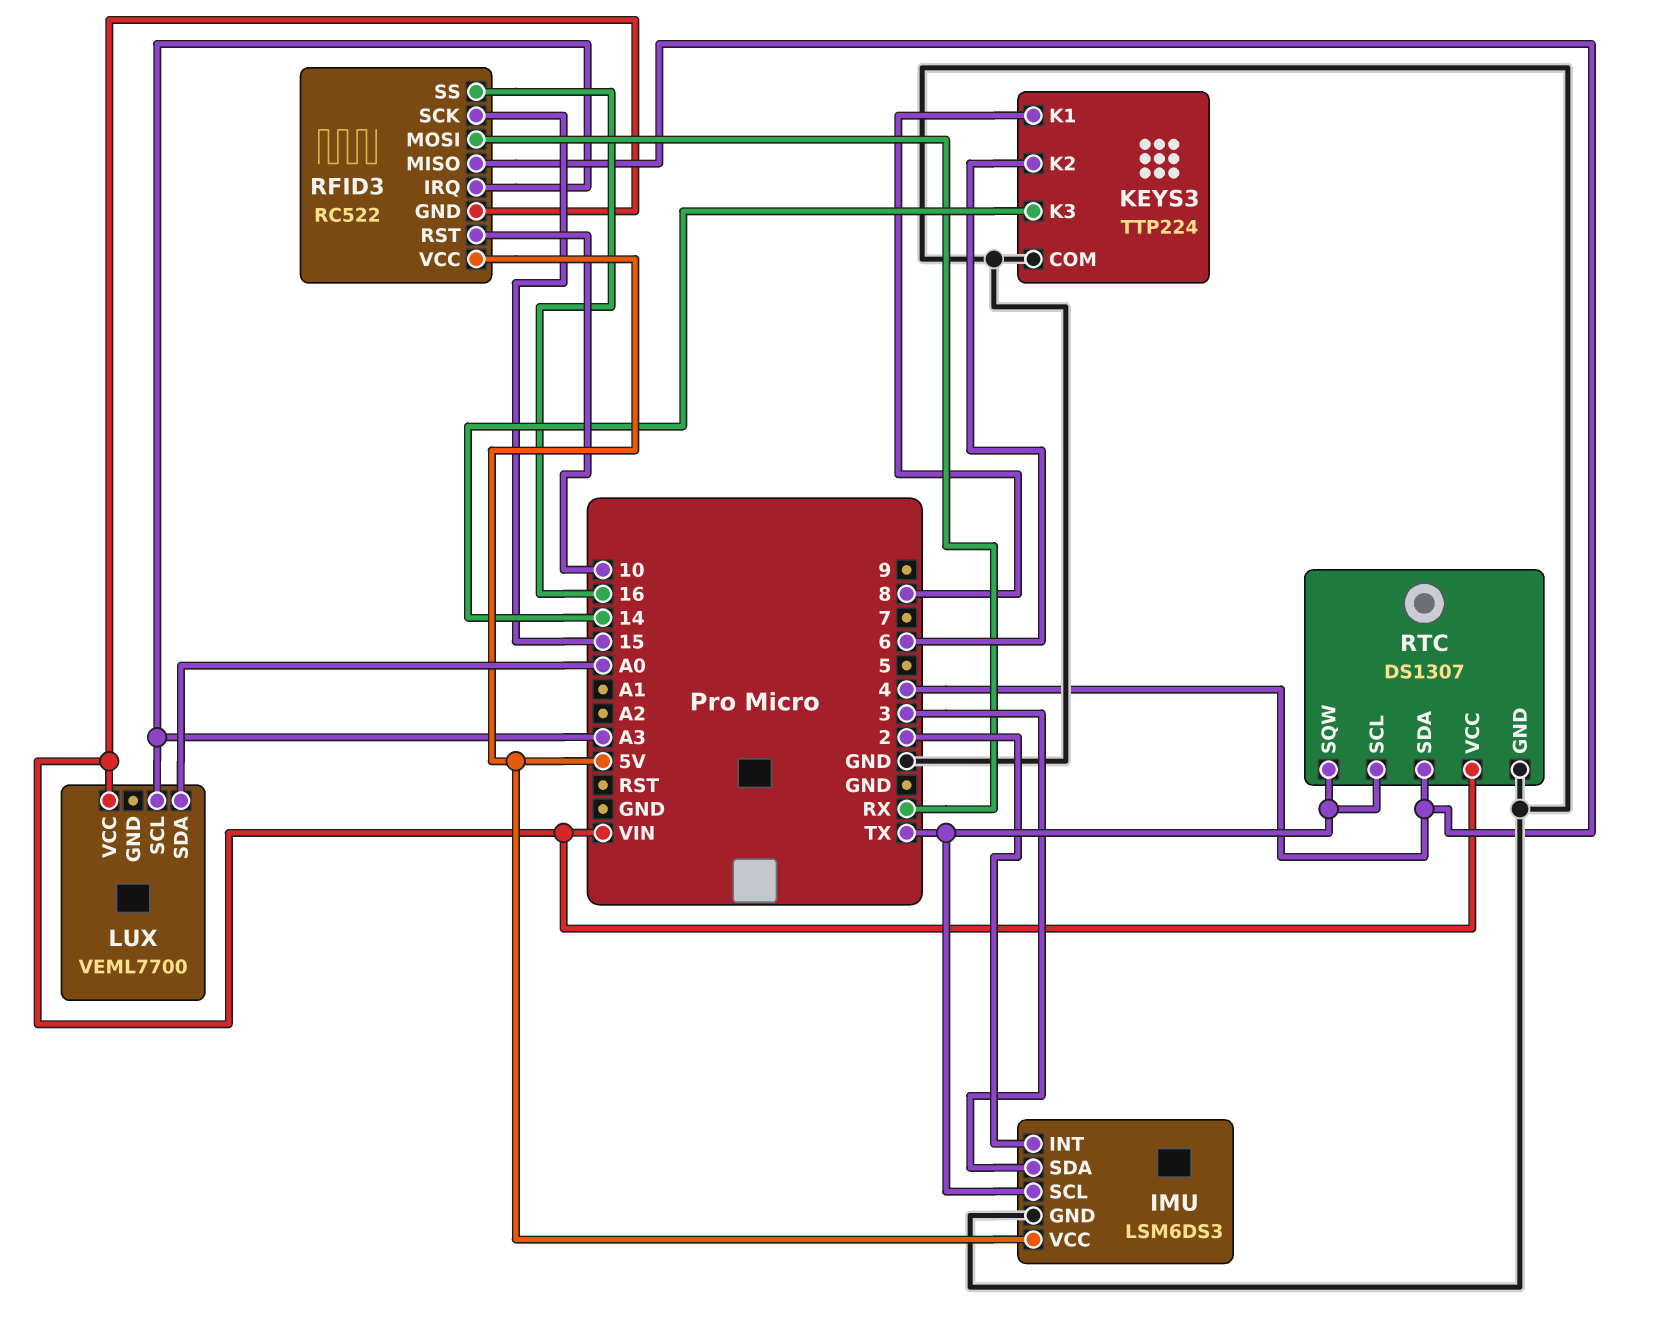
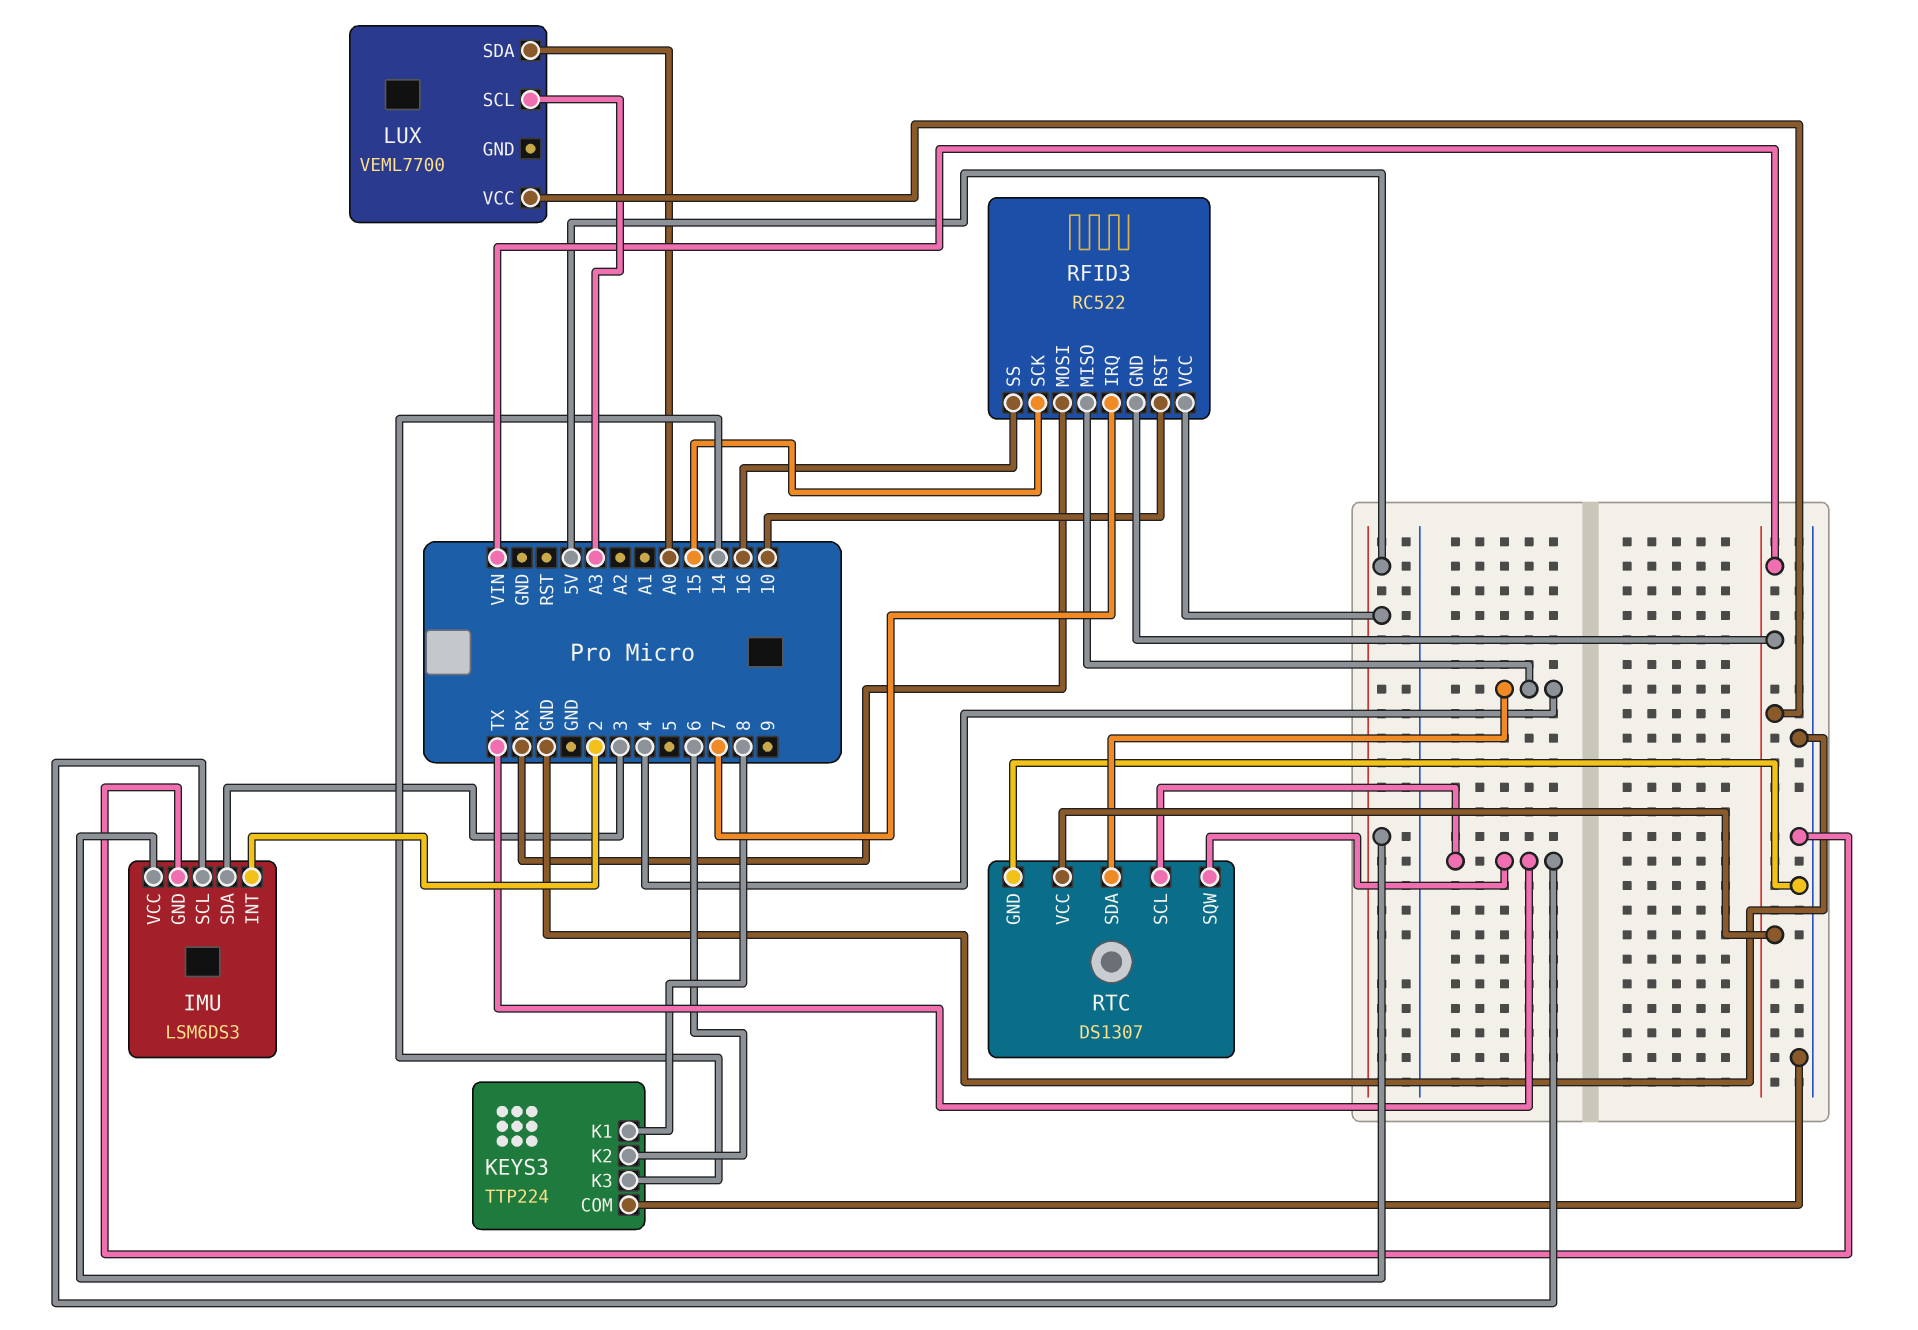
RFID3 pin IRQ: A3 -> 7

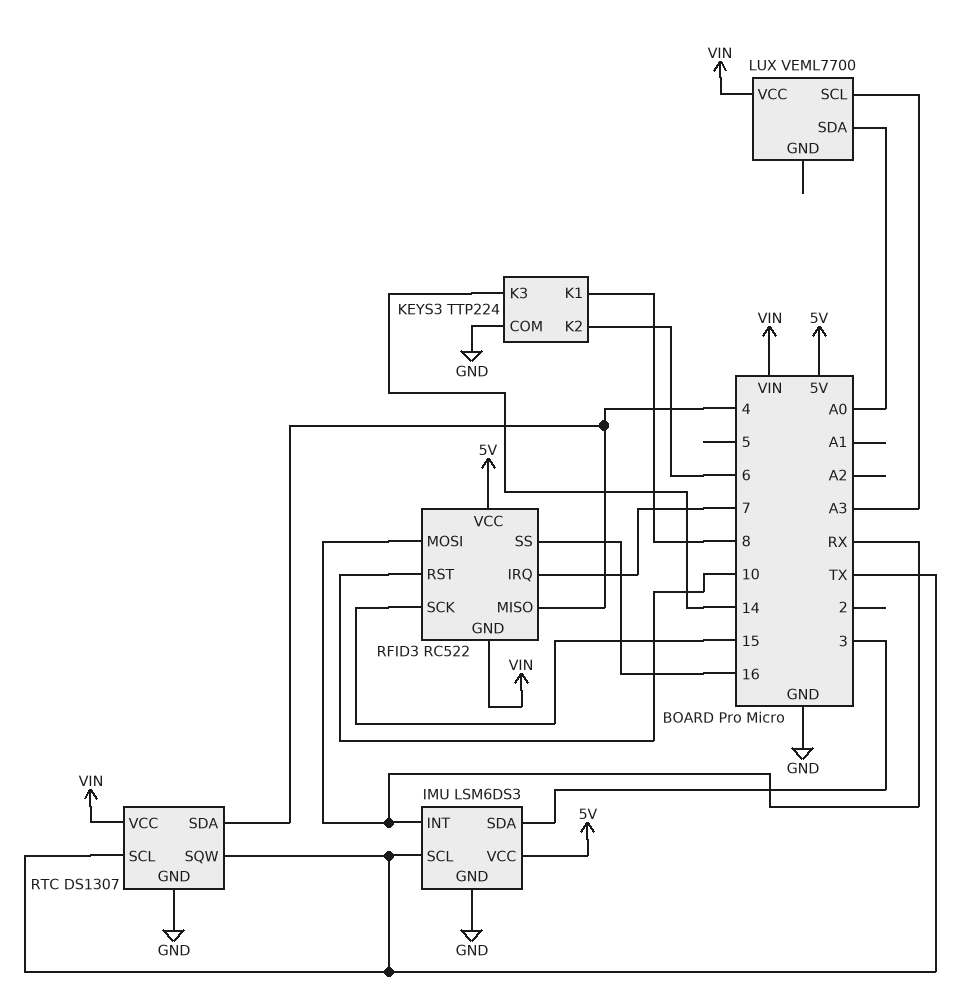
IMU pin INT: 2 -> RX

